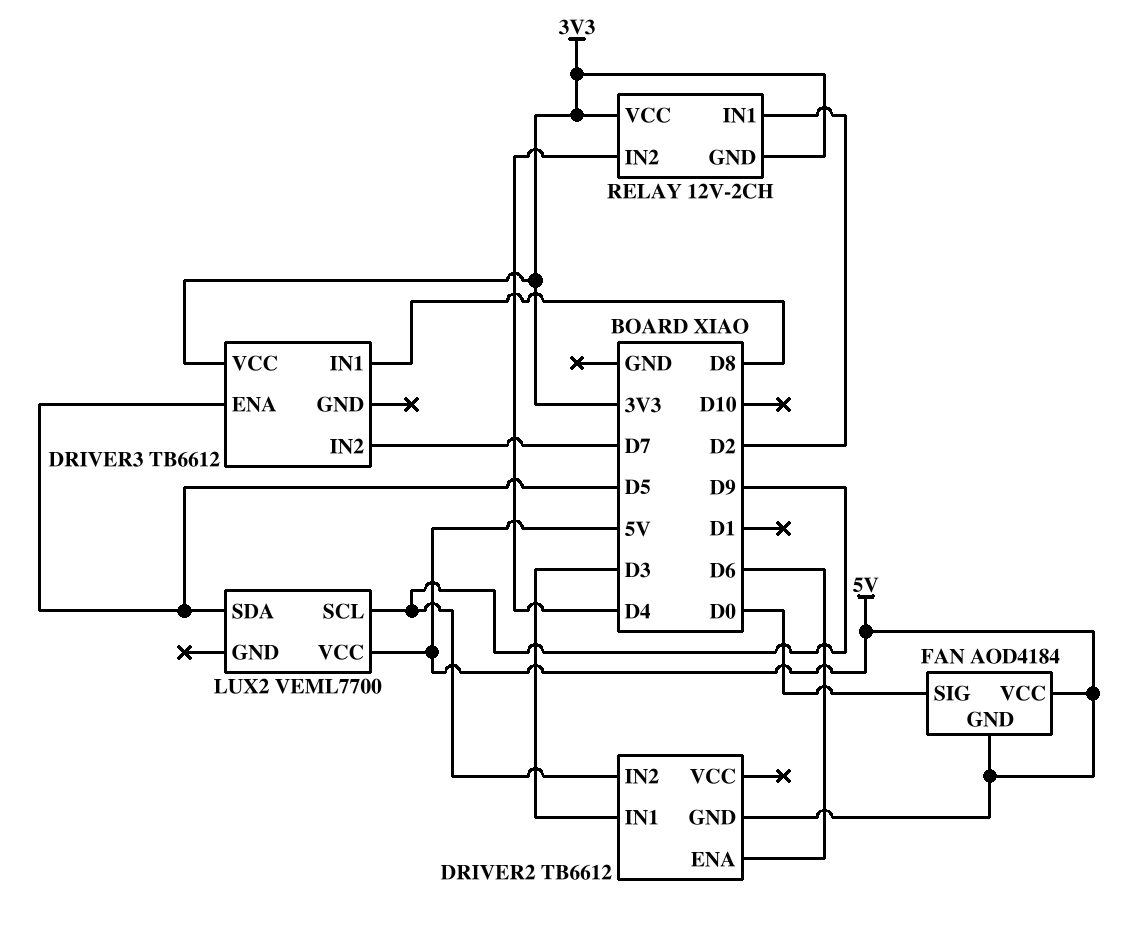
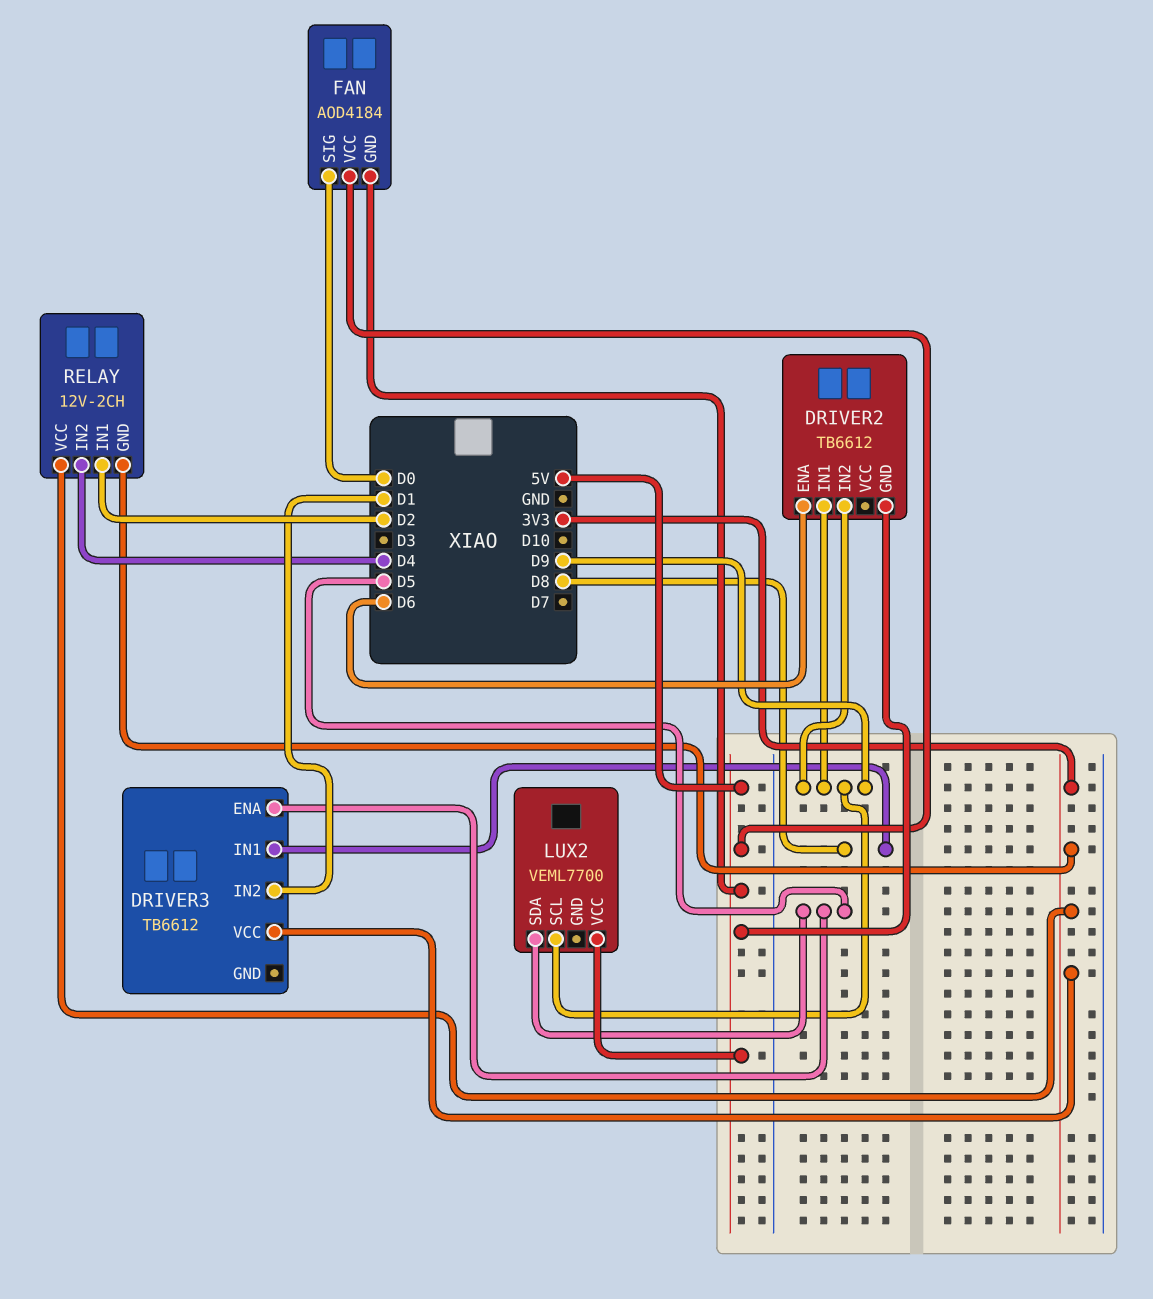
DRIVER2 pin IN1: D3 -> D9
DRIVER3 pin IN2: D7 -> D1

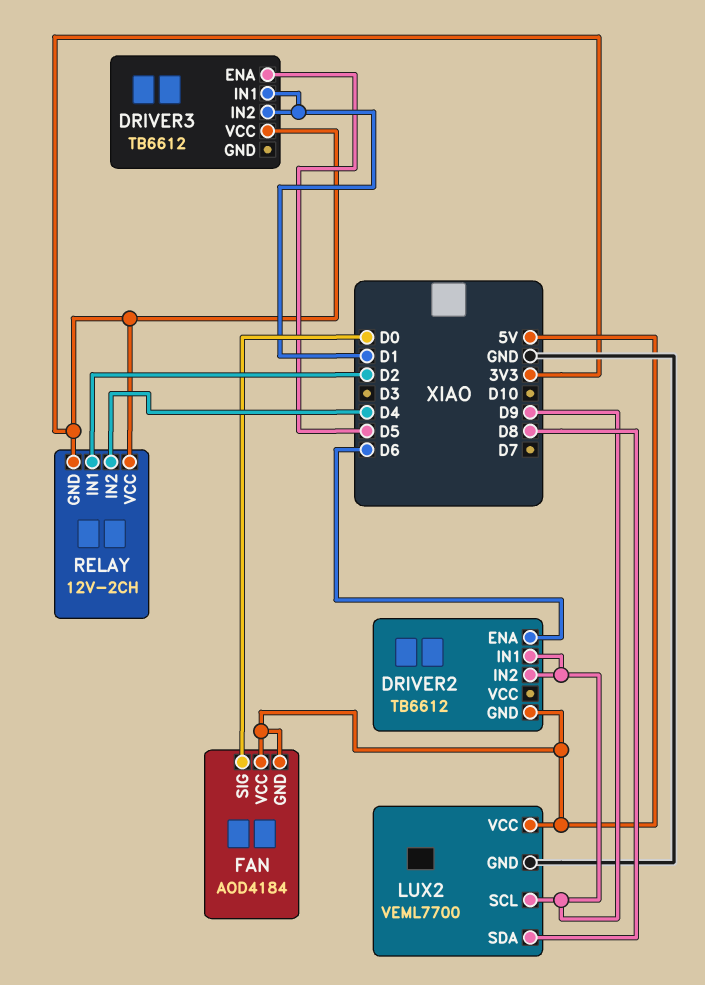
DRIVER3 pin IN1: D8 -> D1
LUX2 pin GND: none -> GND
LUX2 pin SDA: D5 -> D8

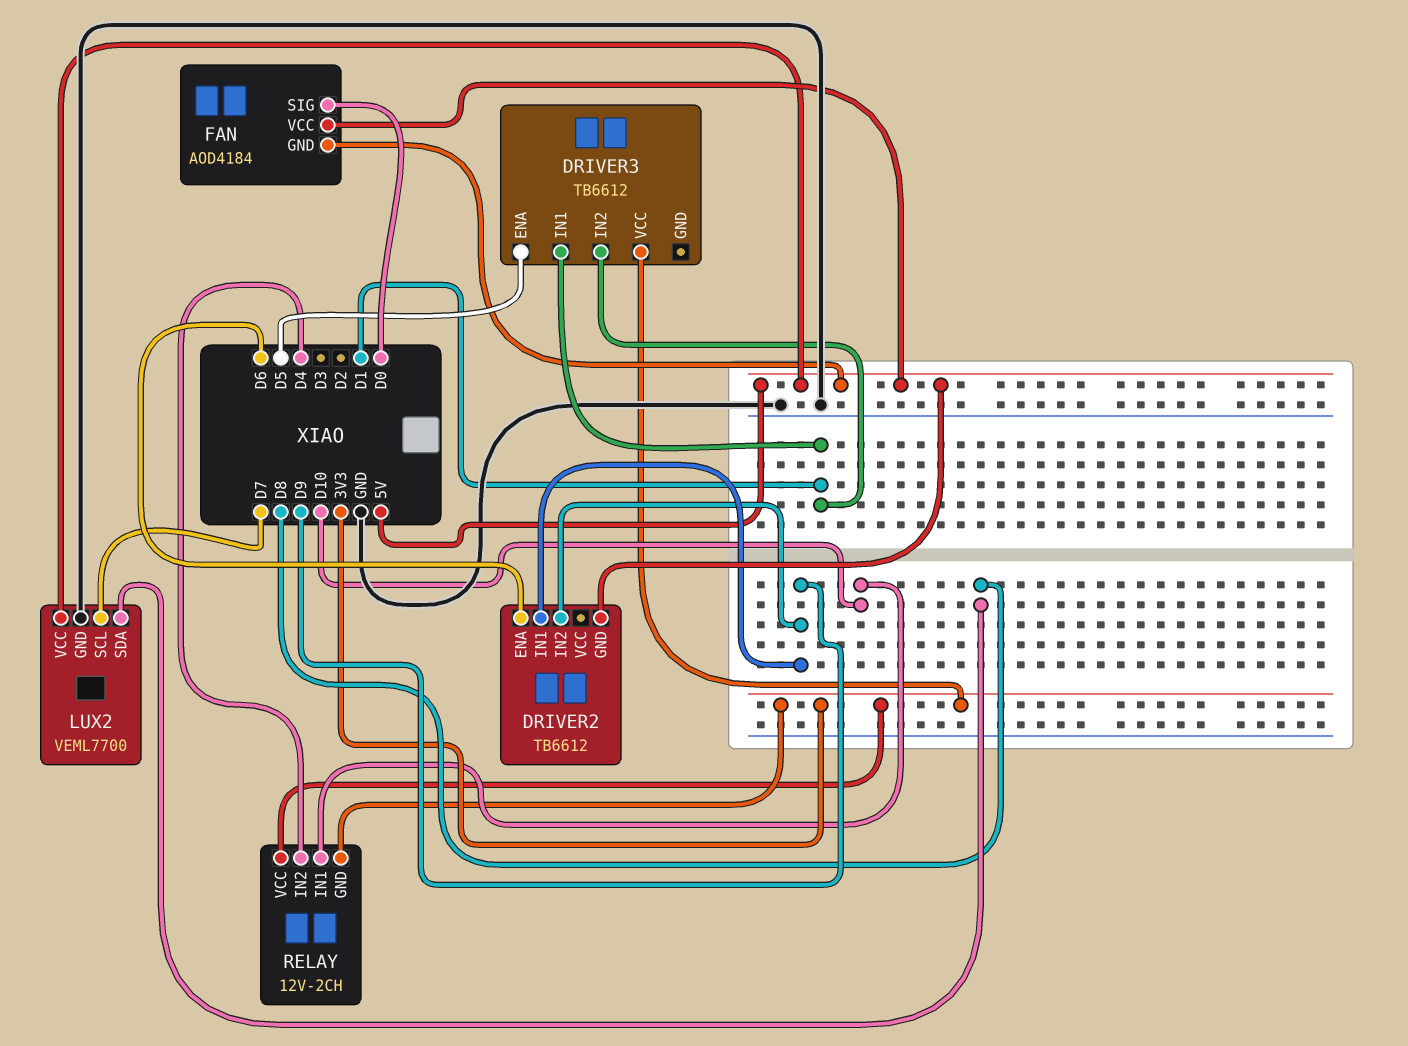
LUX2 pin SCL: D9 -> D7
RELAY pin IN1: D2 -> D10

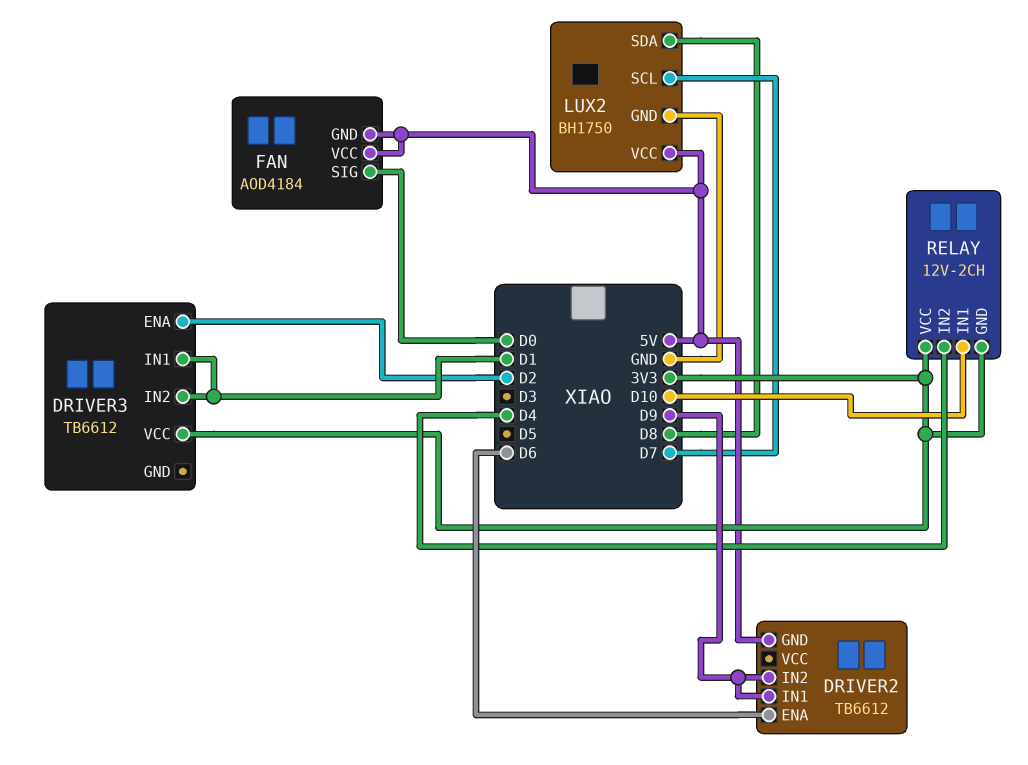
DRIVER3 pin ENA: D5 -> D2
LUX2: VEML7700 -> BH1750

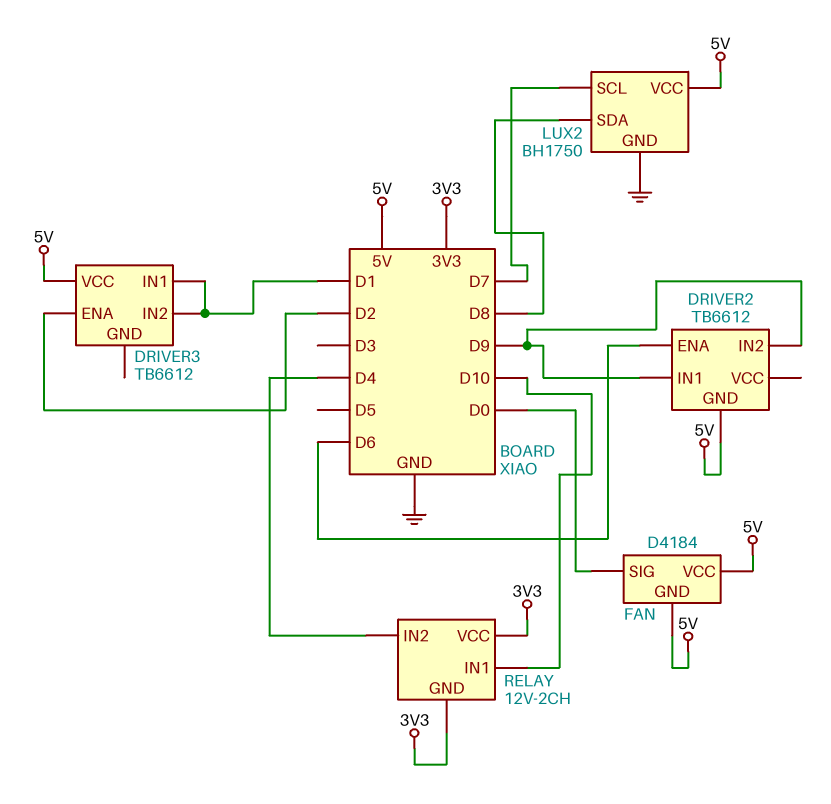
DRIVER3 pin VCC: 3V3 -> 5V
FAN: AOD4184 -> D4184

